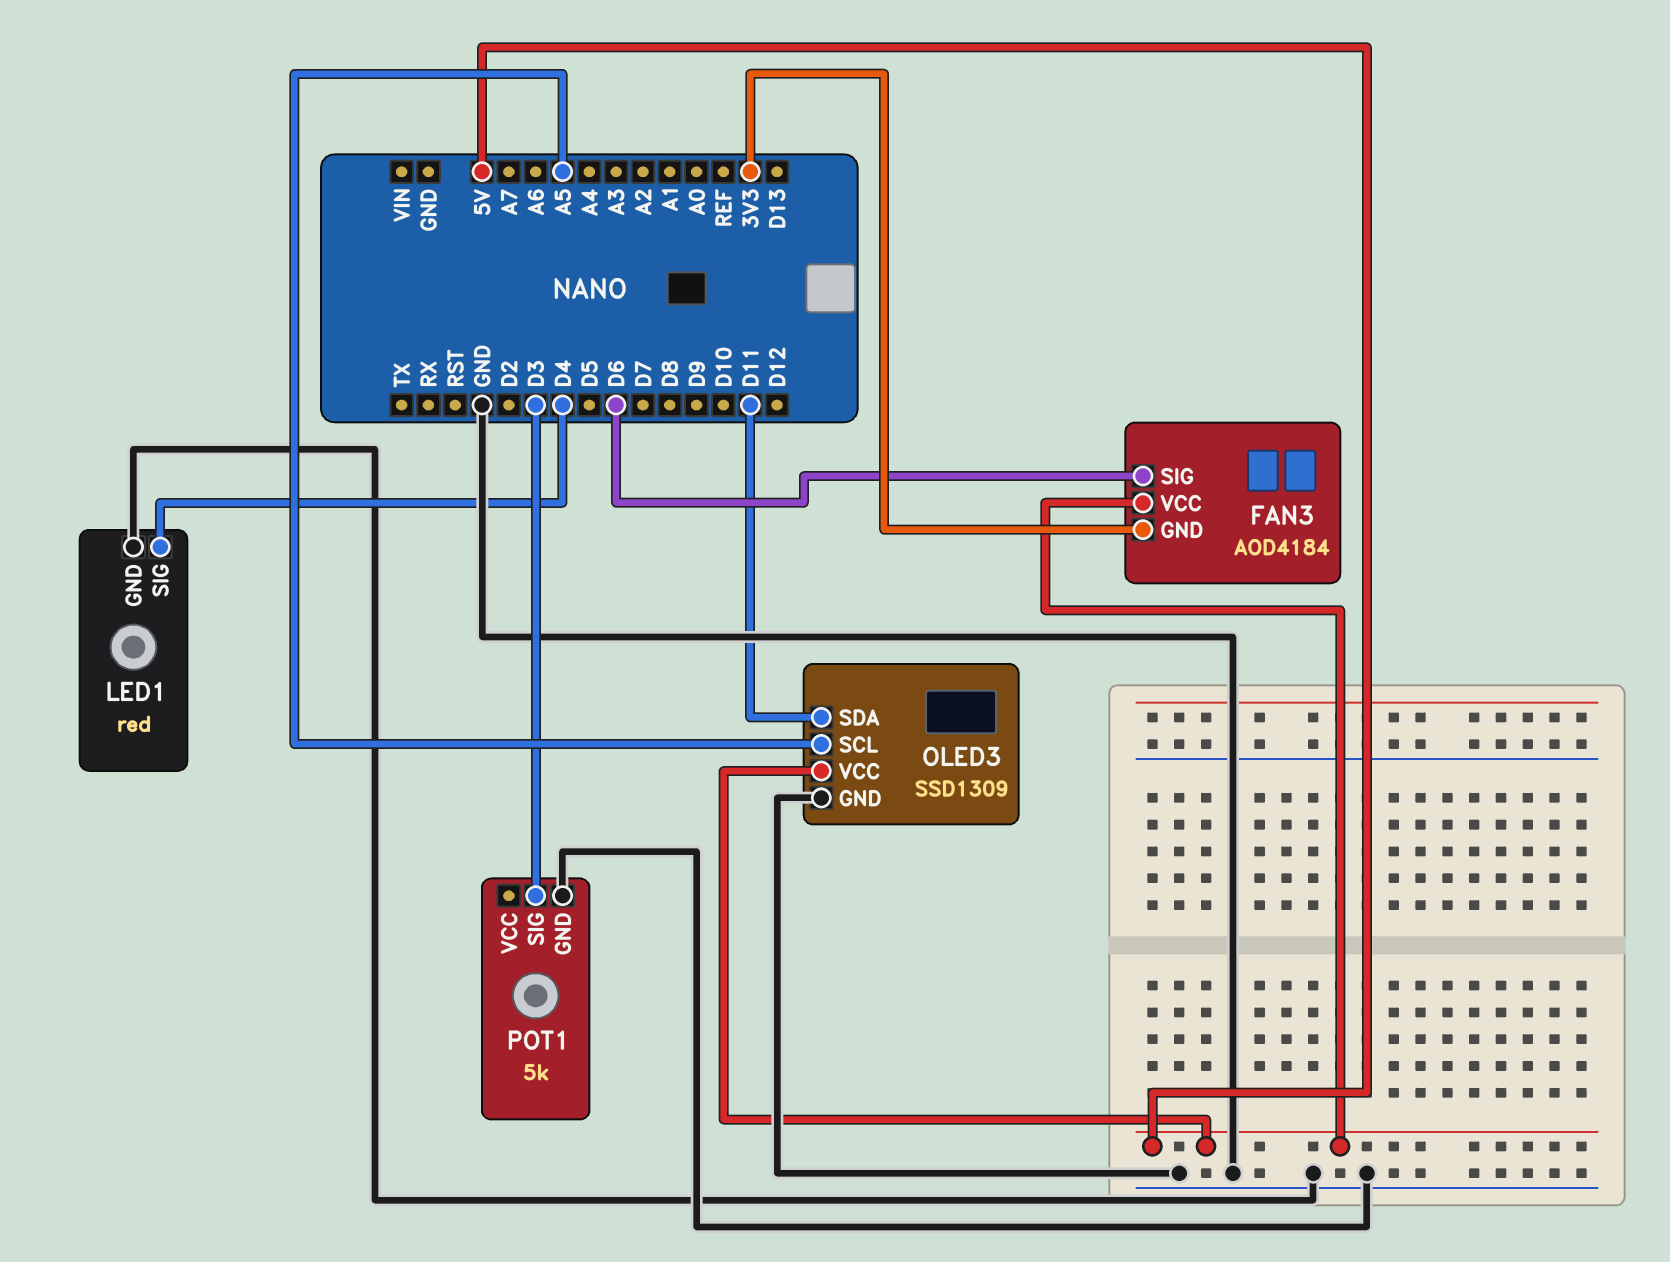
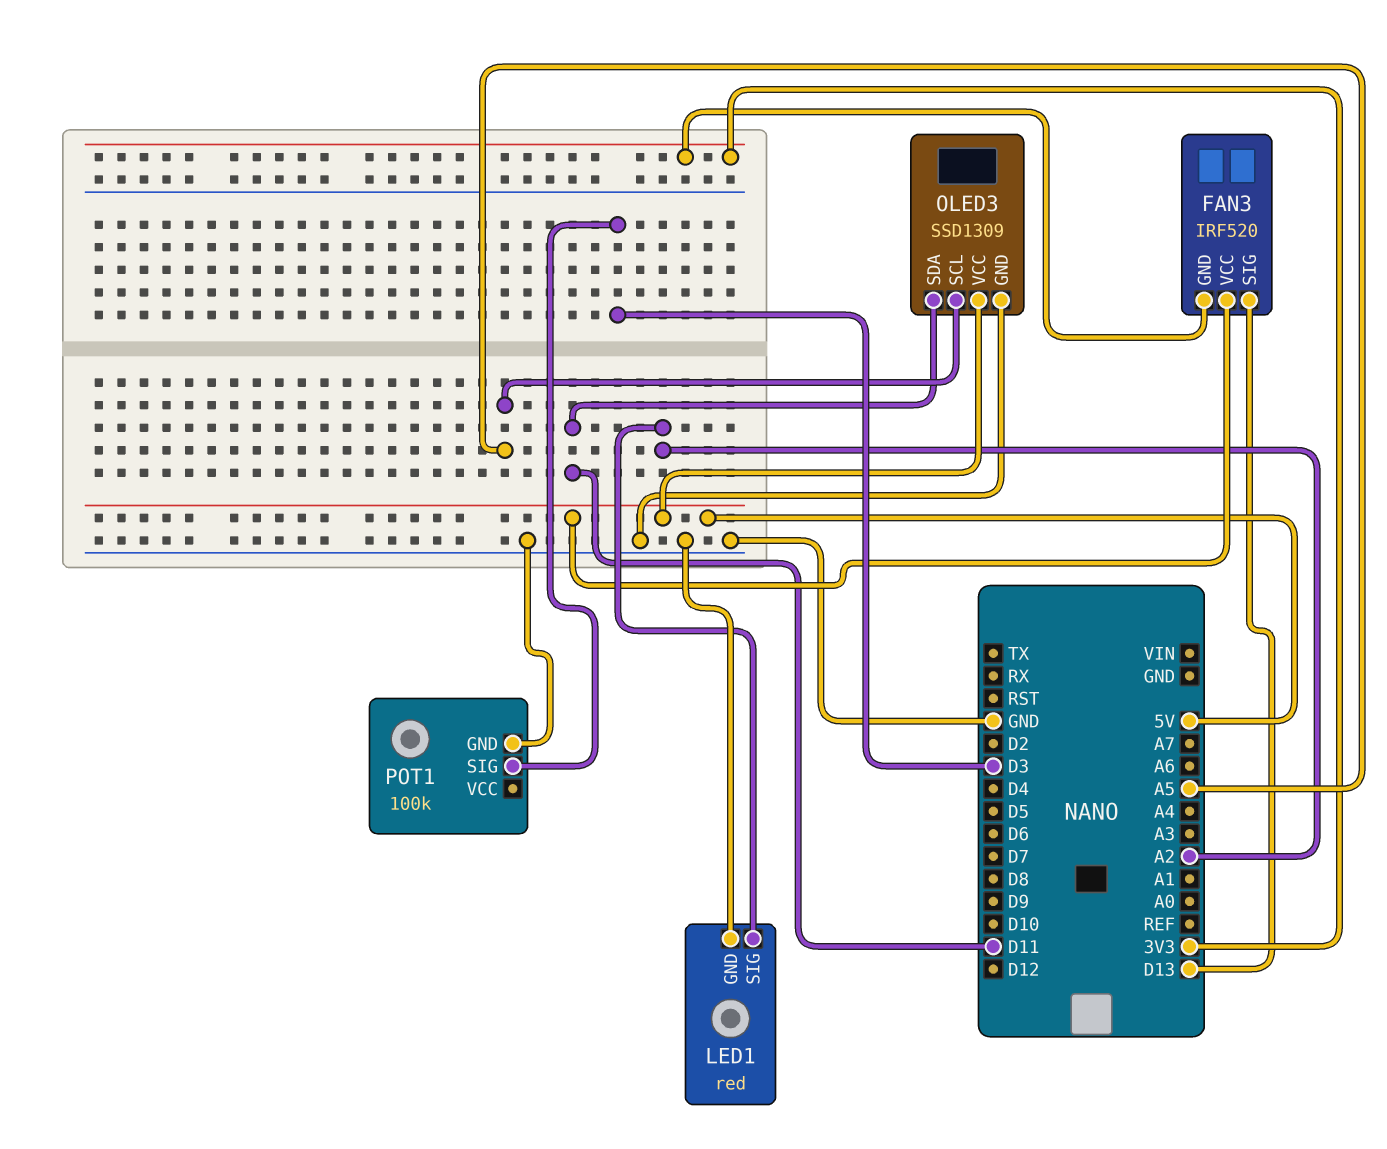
FAN3: AOD4184 -> IRF520
FAN3 pin SIG: D6 -> D13
LED1 pin SIG: D4 -> A2
POT1: 5k -> 100k

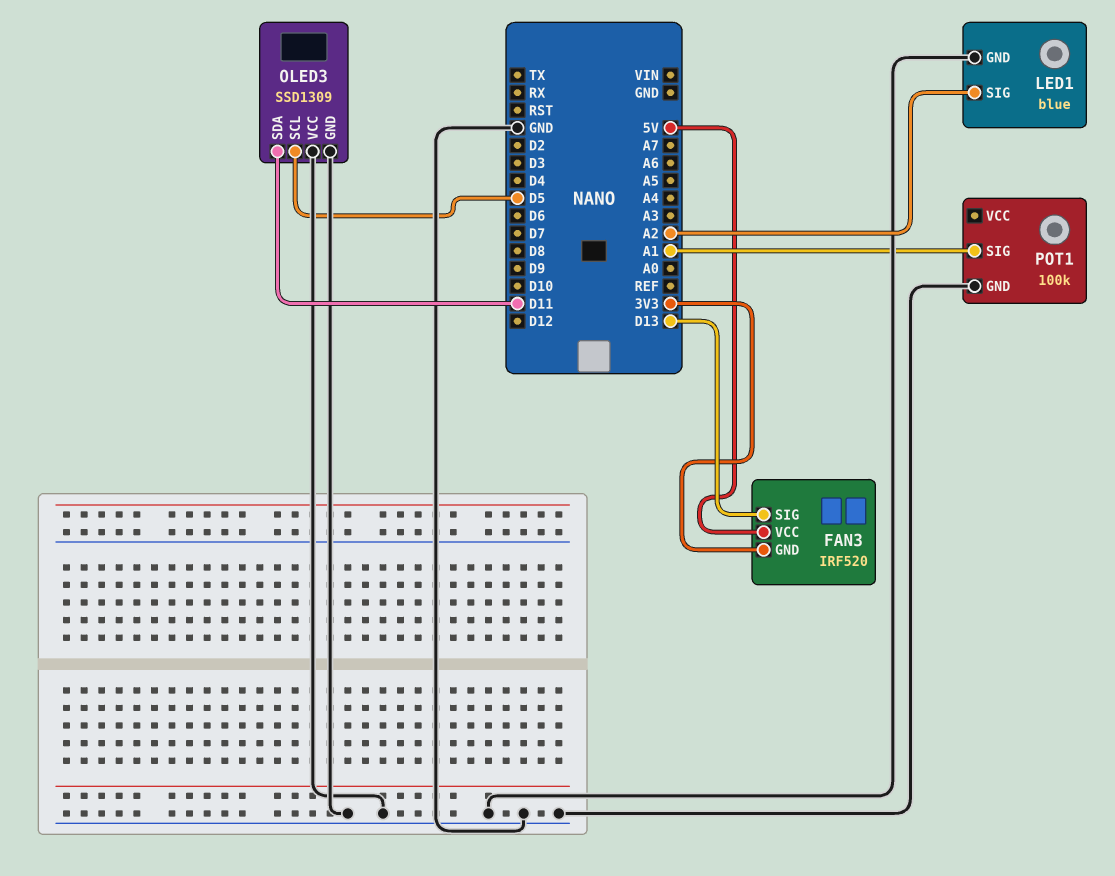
LED1: red -> blue
OLED3 pin SCL: A5 -> D5
OLED3 pin VCC: 5V -> GND
POT1 pin SIG: D3 -> A1

